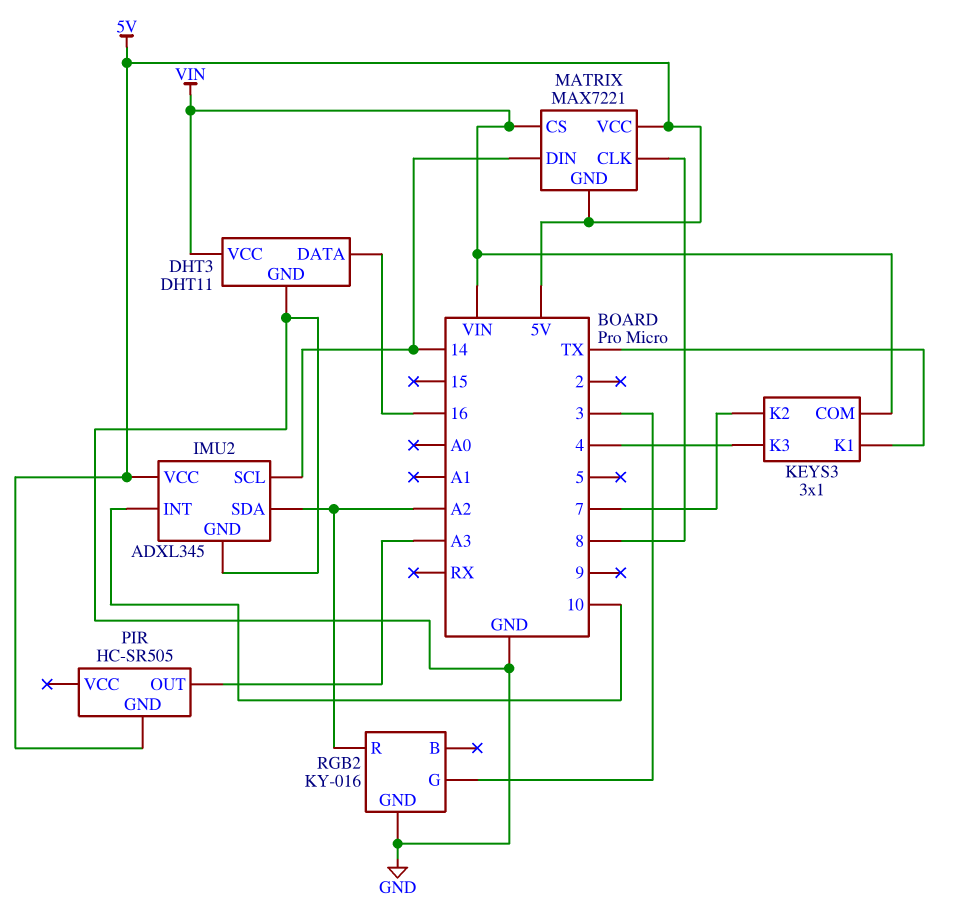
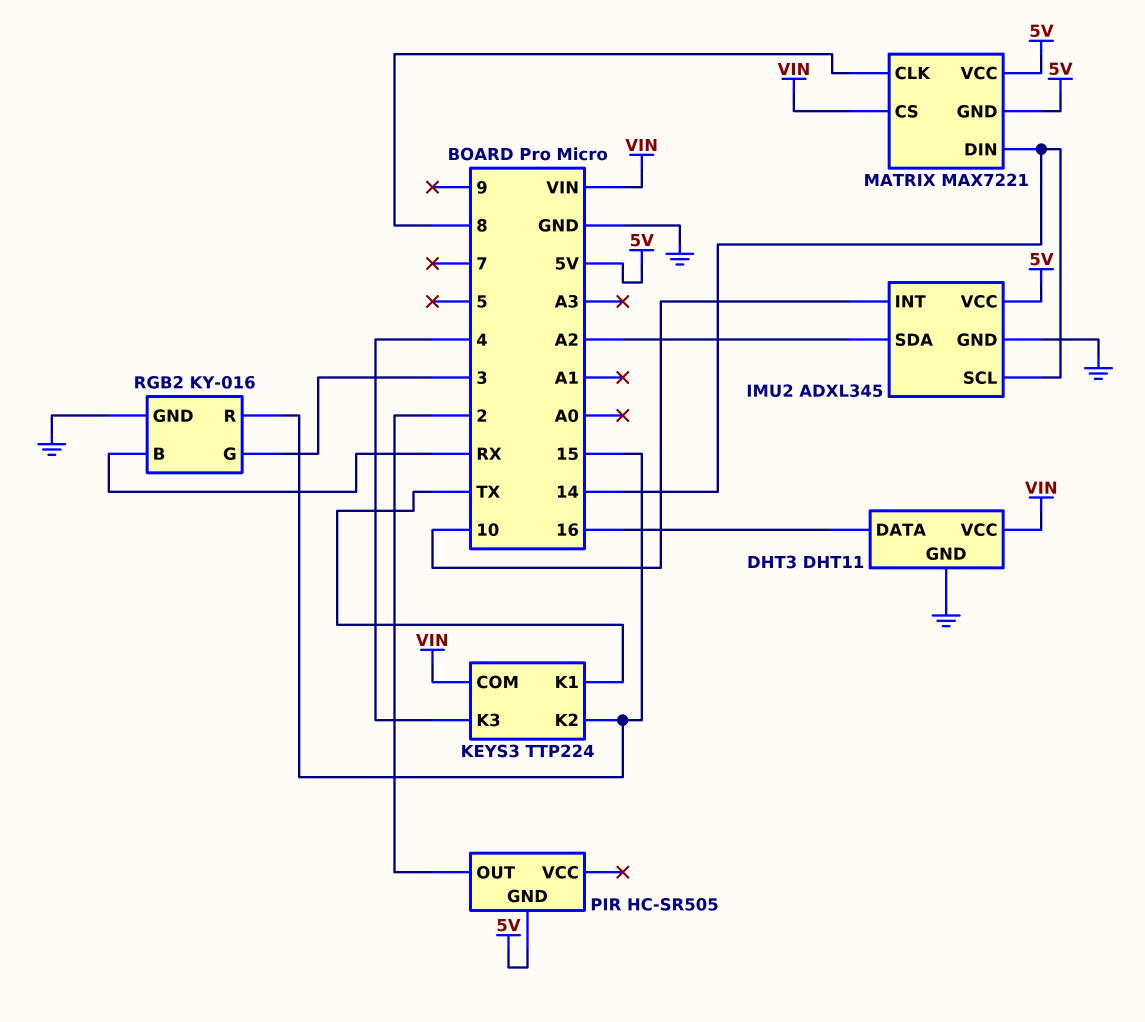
KEYS3: 3x1 -> TTP224
KEYS3 pin K2: 7 -> 15
PIR pin OUT: A3 -> 2
RGB2 pin B: none -> RX
RGB2 pin R: A2 -> 15

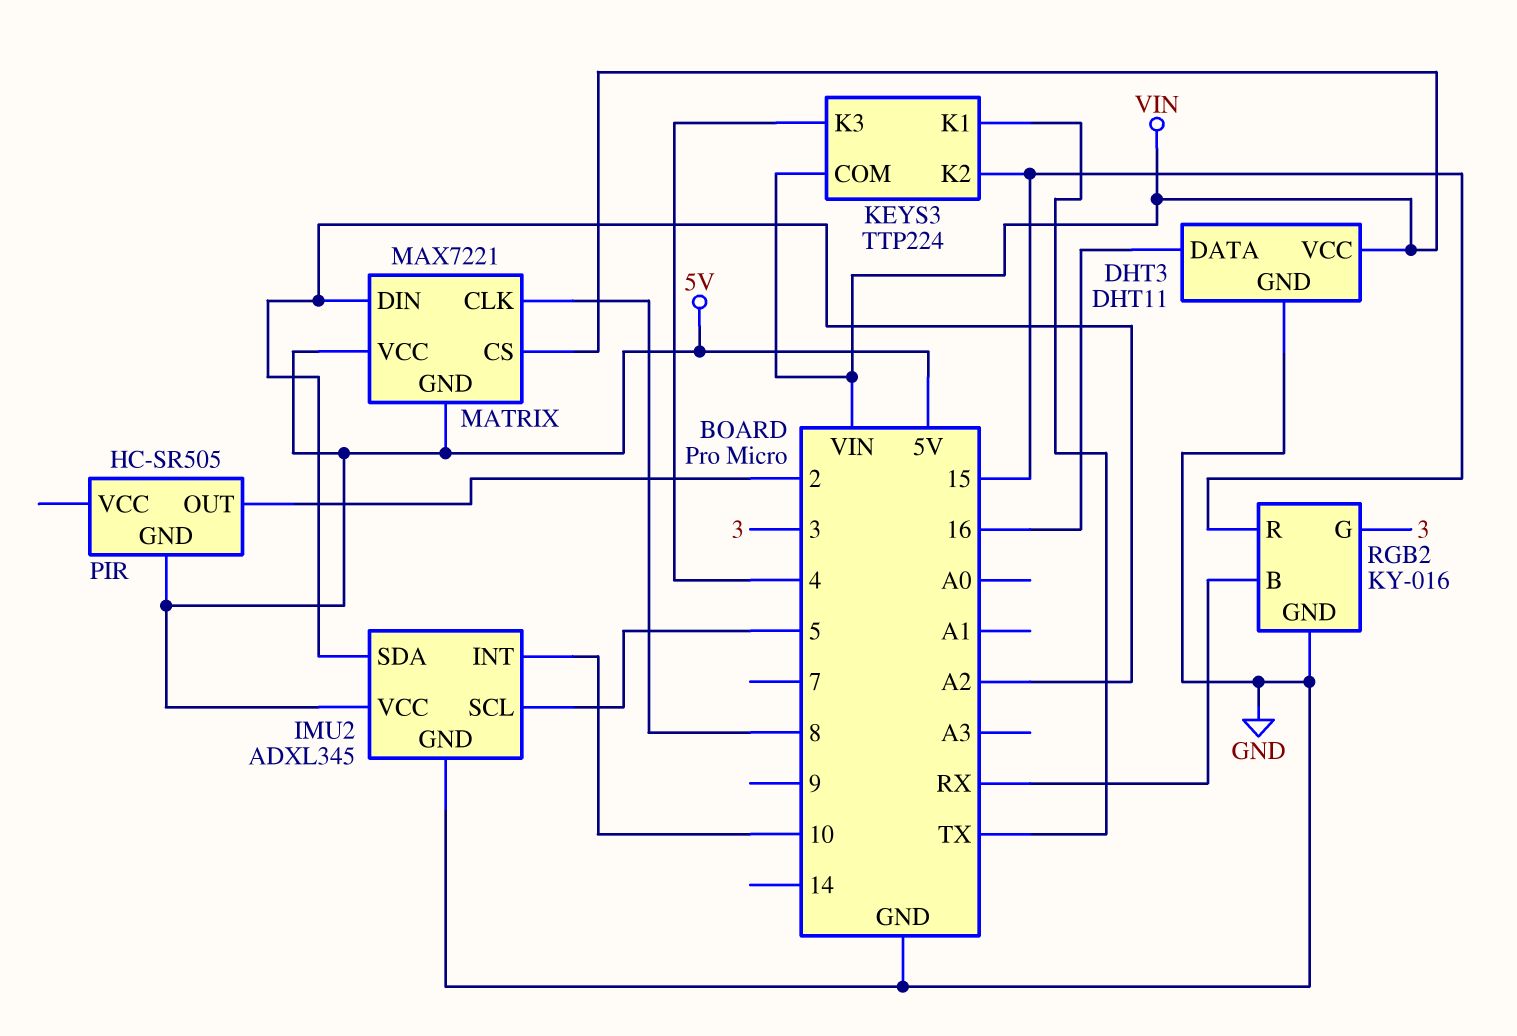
IMU2 pin SCL: 14 -> 5
MATRIX pin DIN: 14 -> A2

